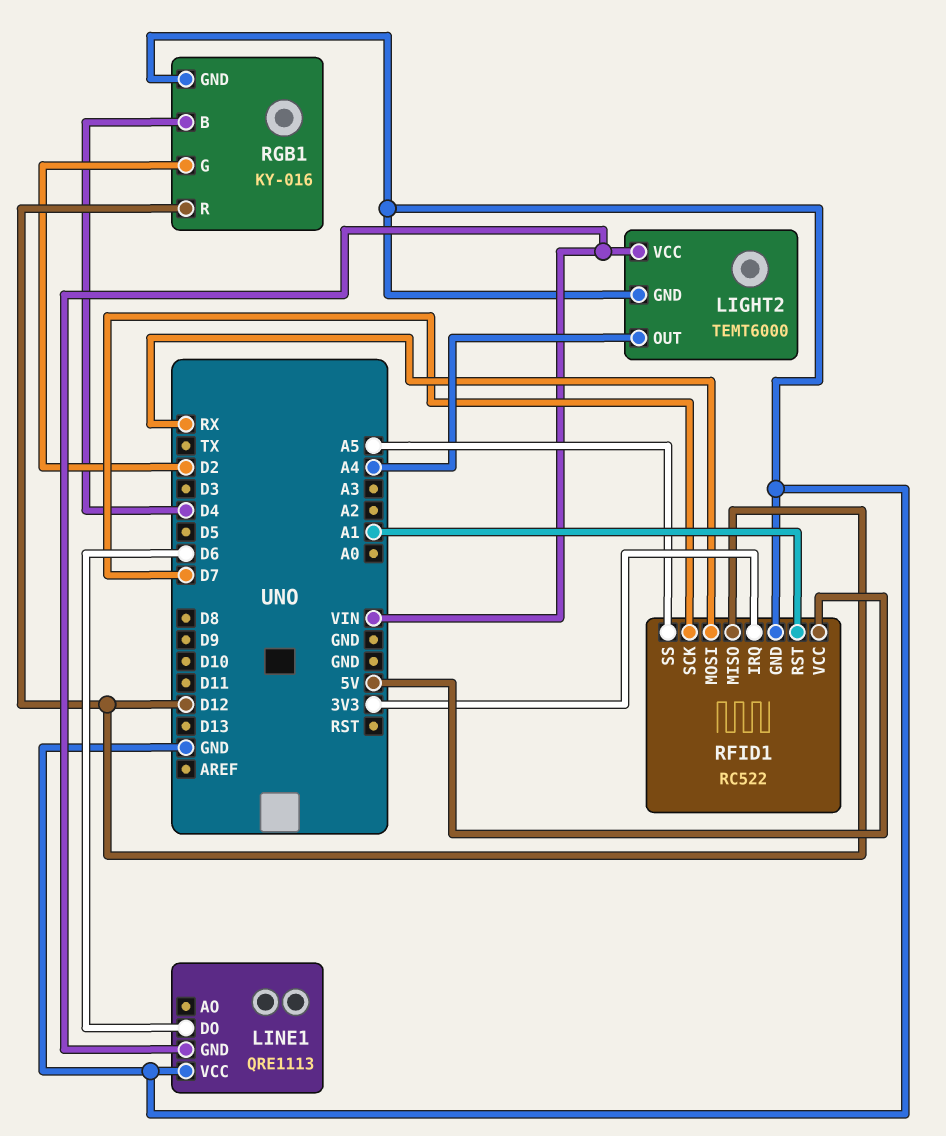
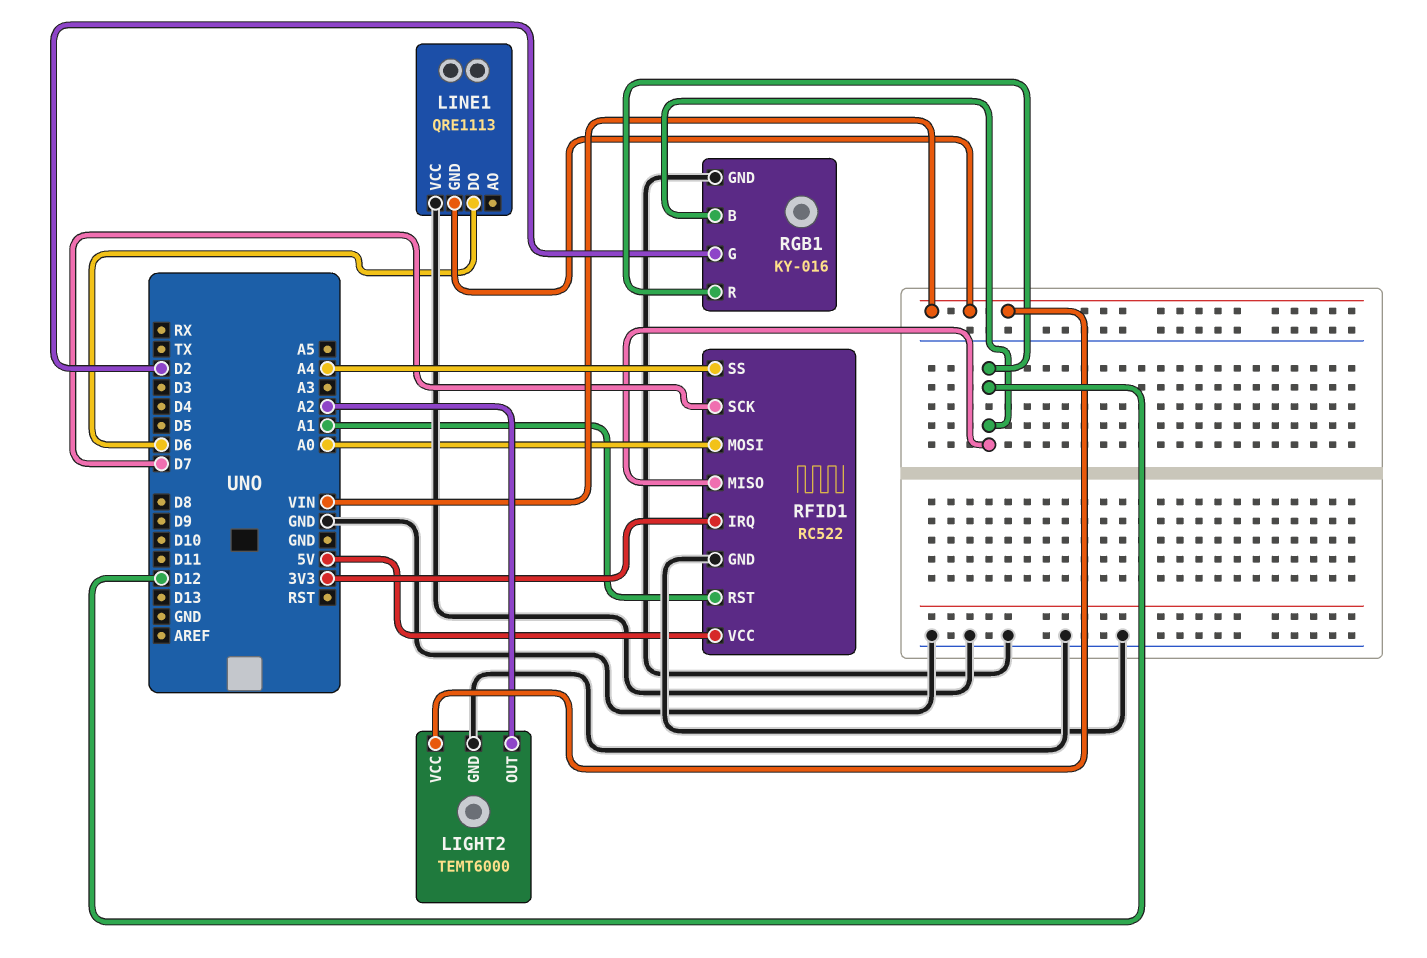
LIGHT2 pin OUT: A4 -> A2
RFID1 pin MOSI: RX -> A0
RFID1 pin SS: A5 -> A4
RGB1 pin B: D4 -> D12

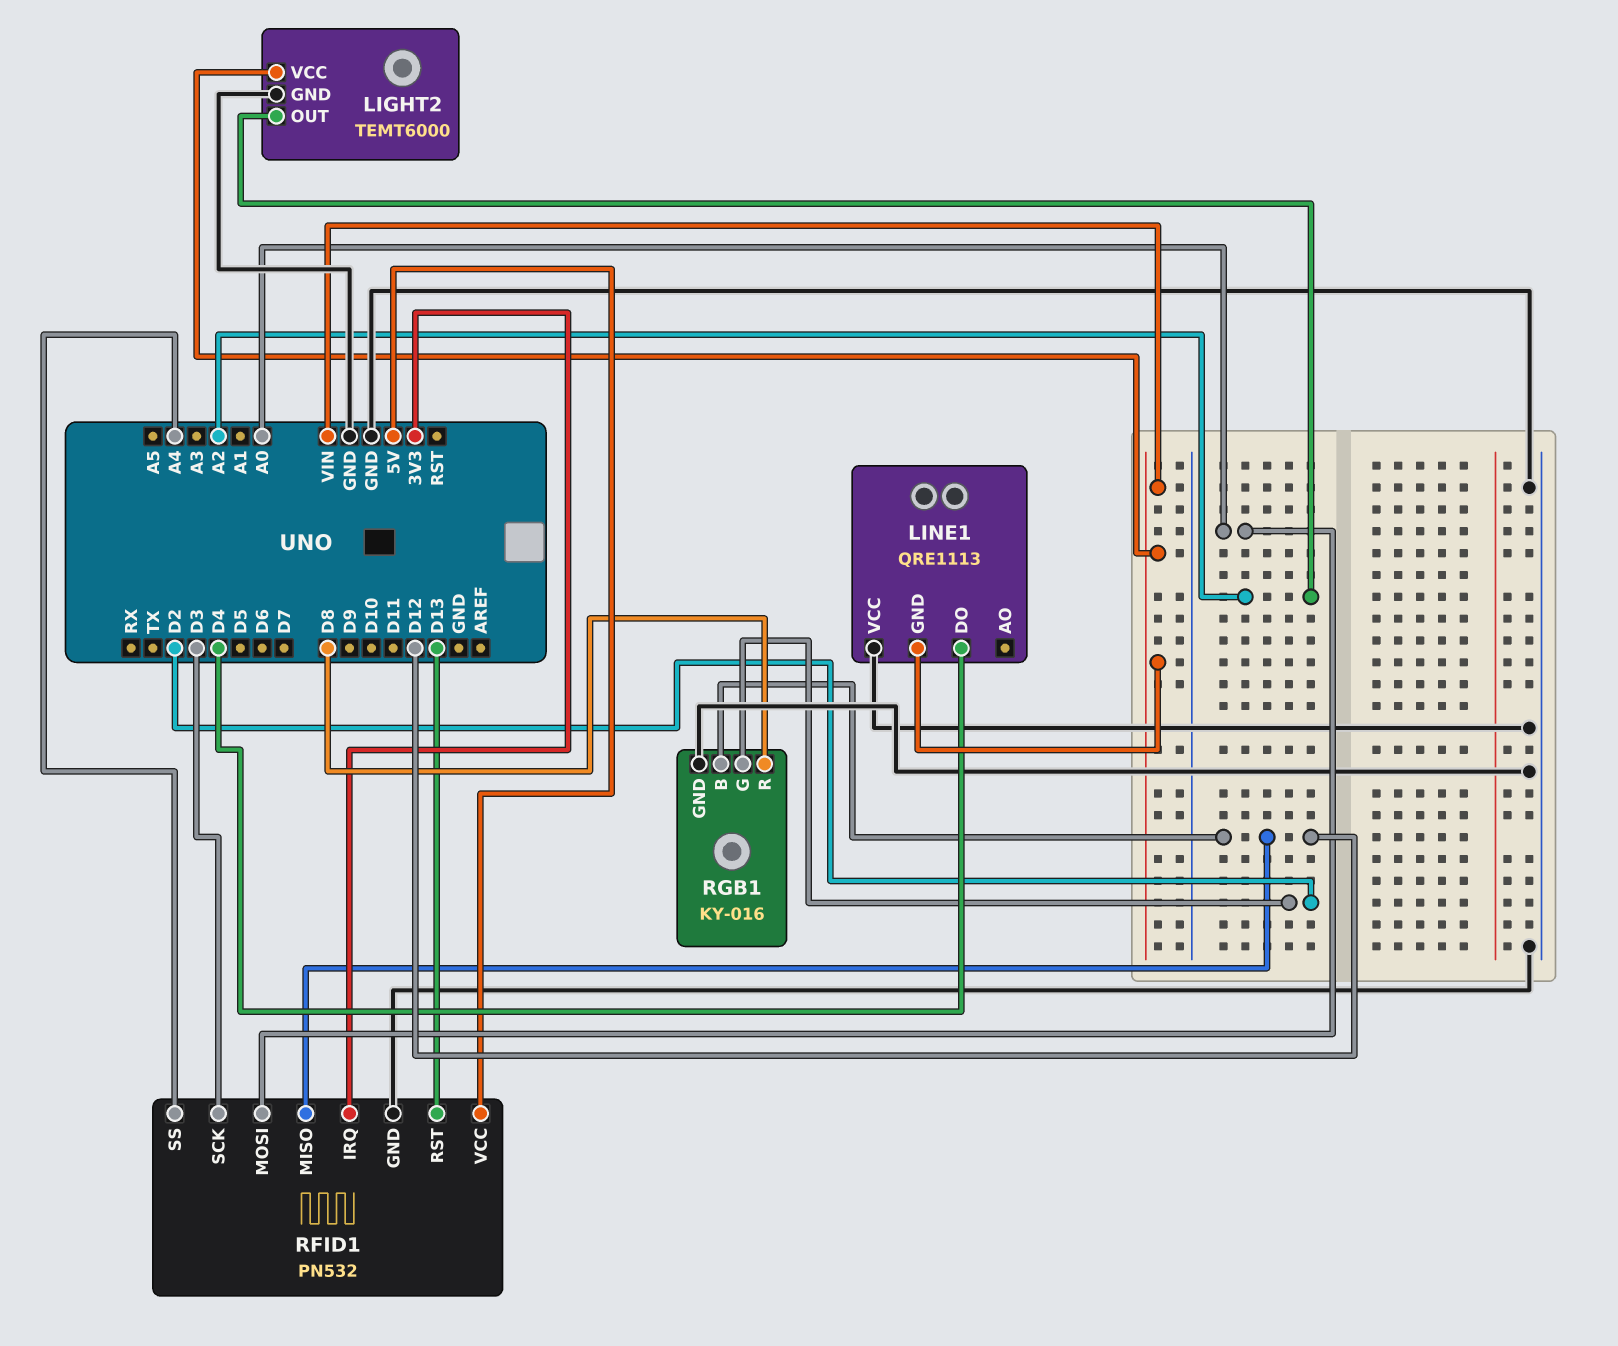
LINE1 pin DO: D6 -> D4
RFID1: RC522 -> PN532
RFID1 pin RST: A1 -> D13
RFID1 pin SCK: D7 -> D3
RGB1 pin R: D12 -> D8

